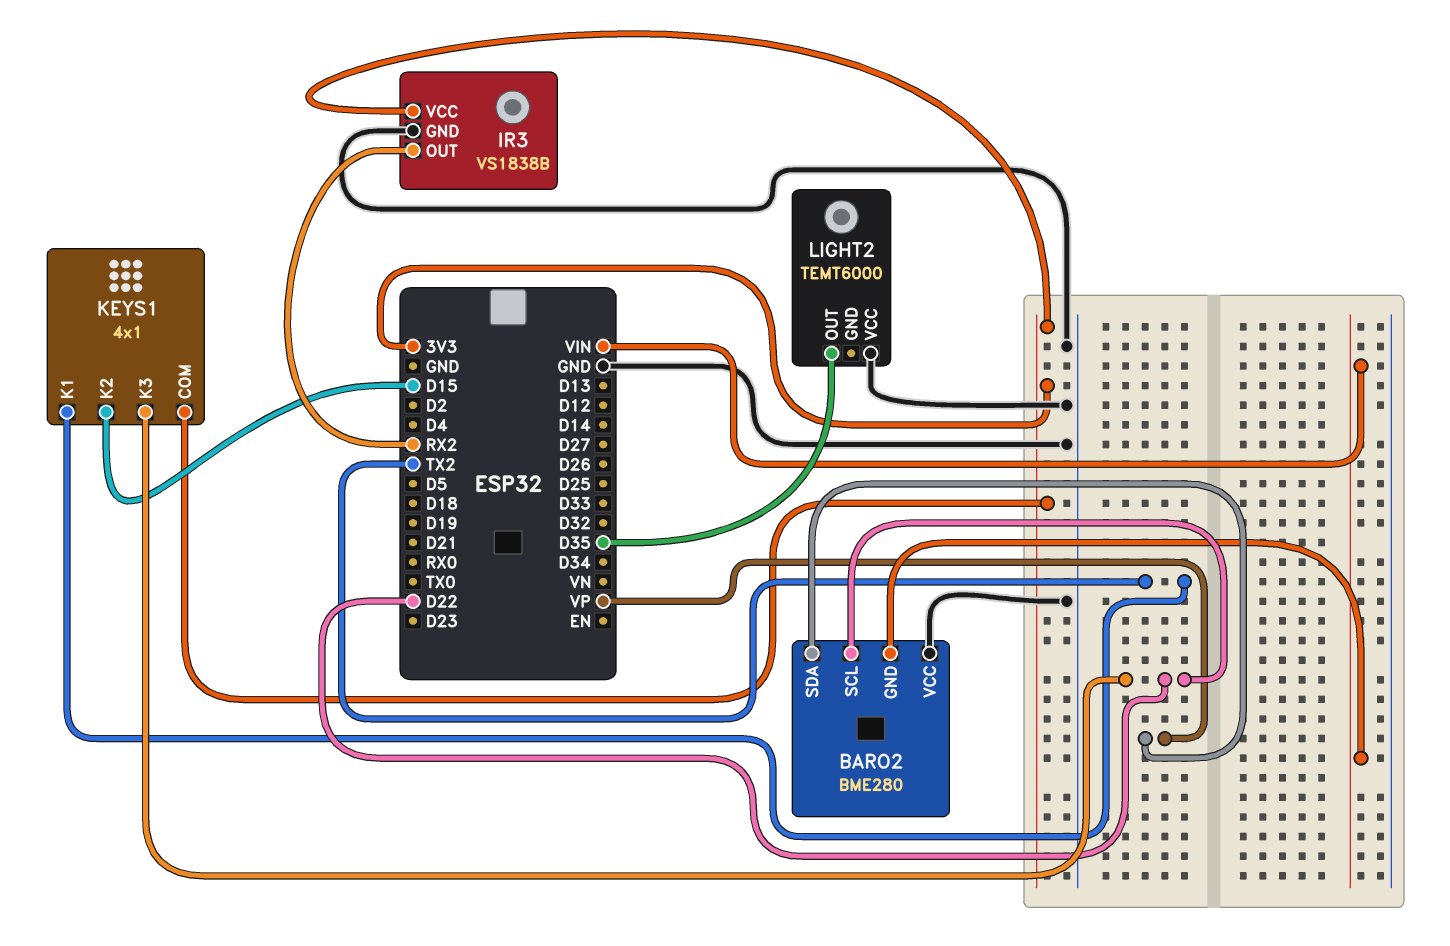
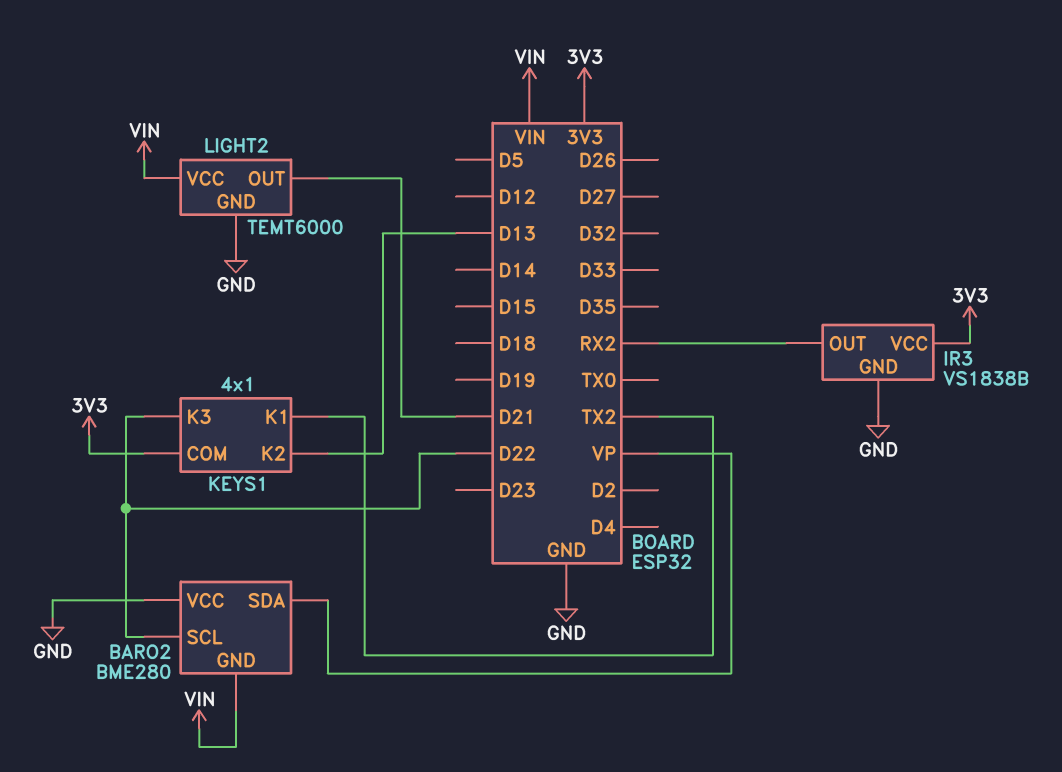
KEYS1 pin K2: D15 -> D13
LIGHT2 pin GND: none -> GND
LIGHT2 pin OUT: D35 -> D21
LIGHT2 pin VCC: GND -> VIN

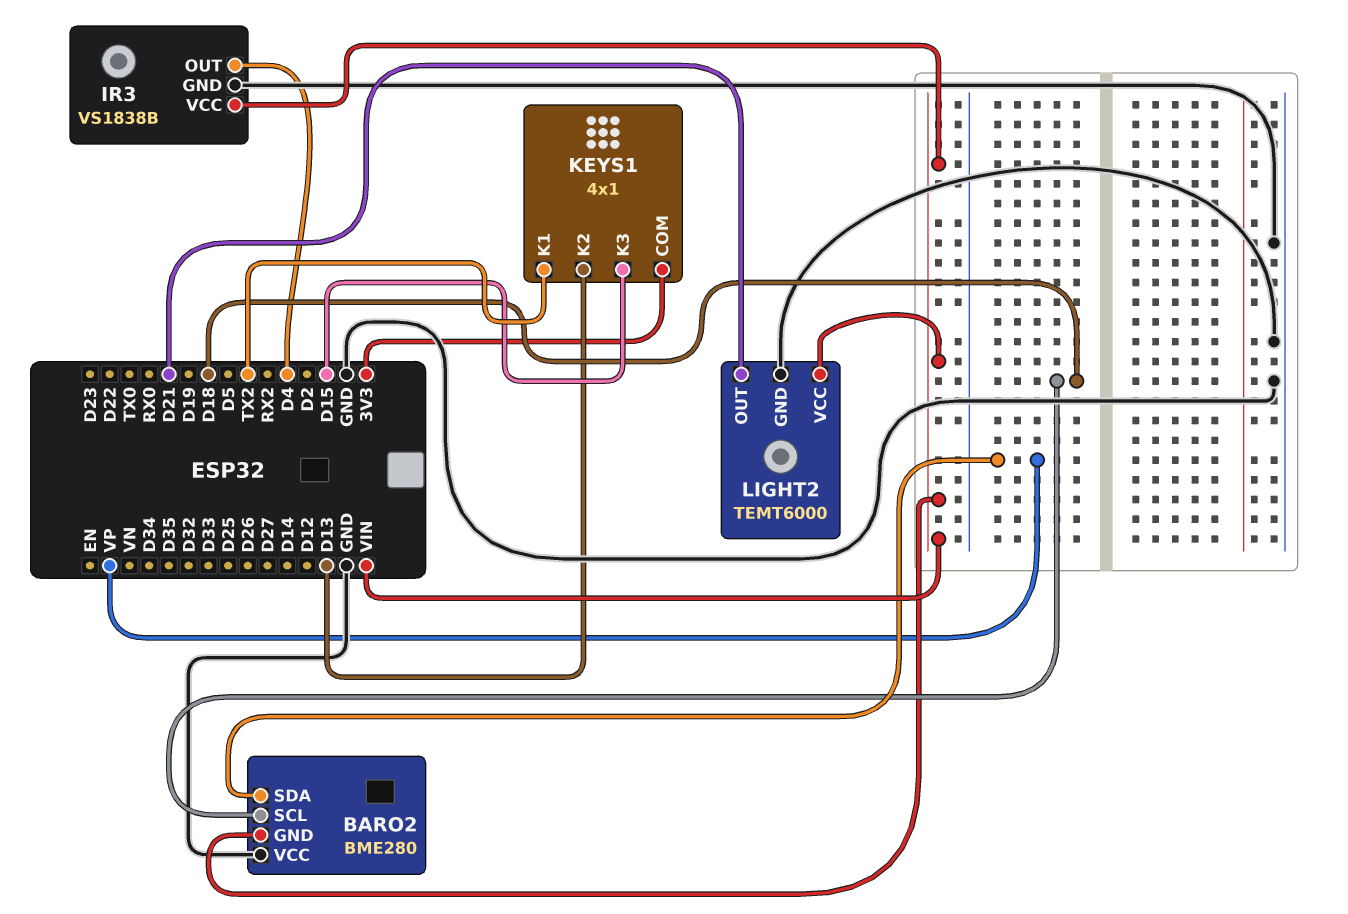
BARO2 pin SCL: D22 -> D18
IR3 pin OUT: RX2 -> D4
IR3 pin VCC: 3V3 -> VIN
KEYS1 pin K3: D22 -> D15

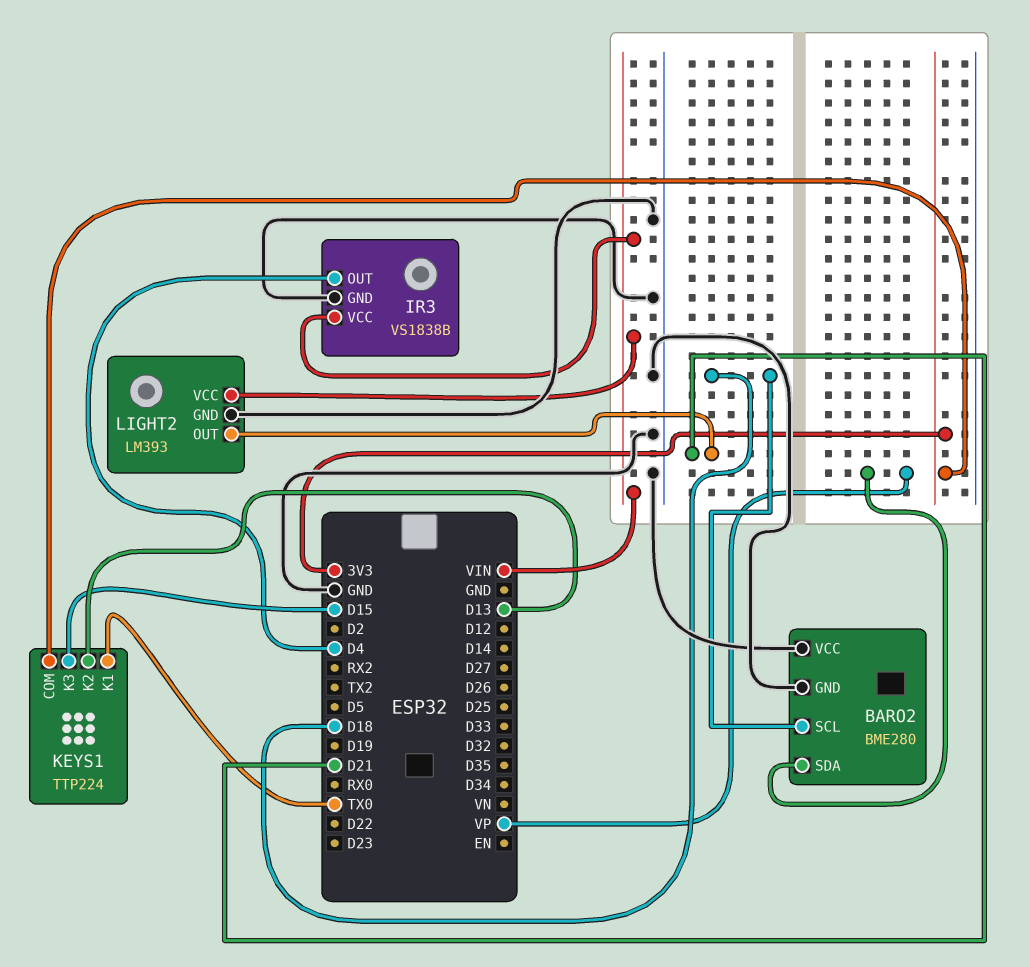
BARO2 pin GND: VIN -> GND
KEYS1: 4x1 -> TTP224
KEYS1 pin K1: TX2 -> TX0
LIGHT2: TEMT6000 -> LM393

